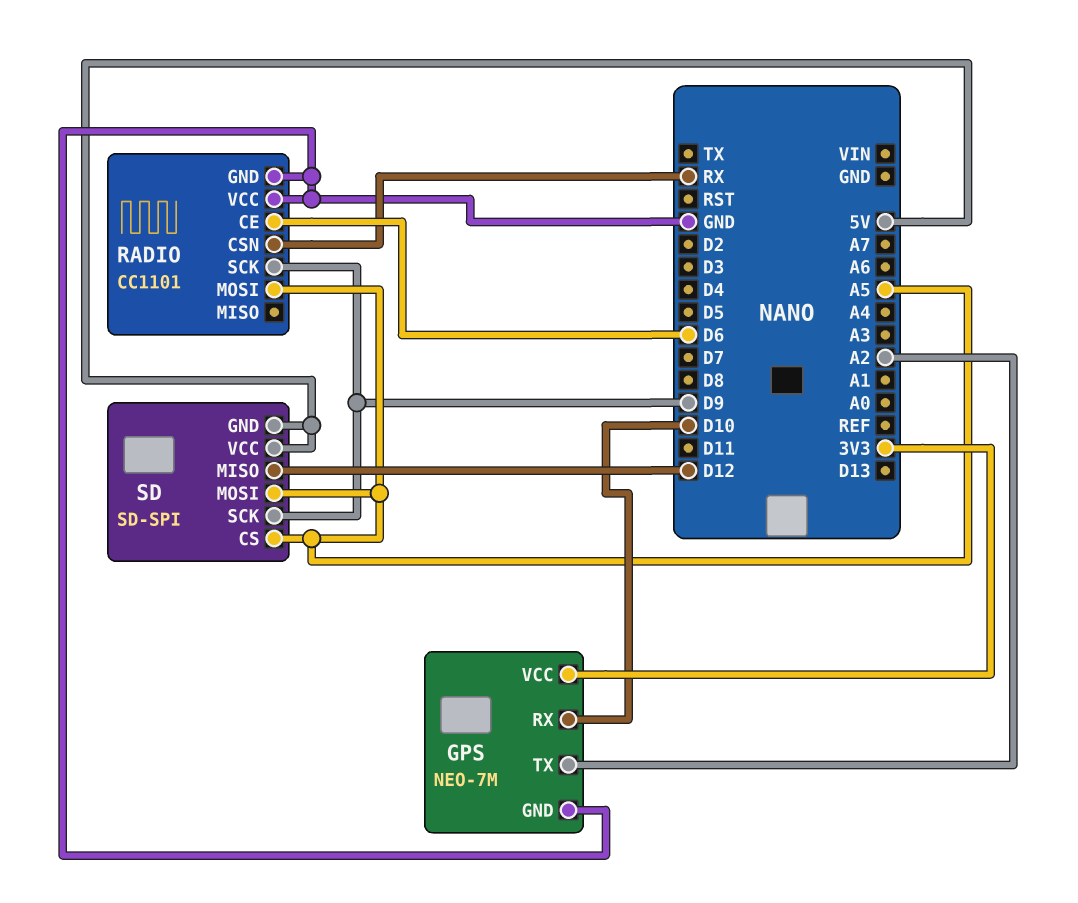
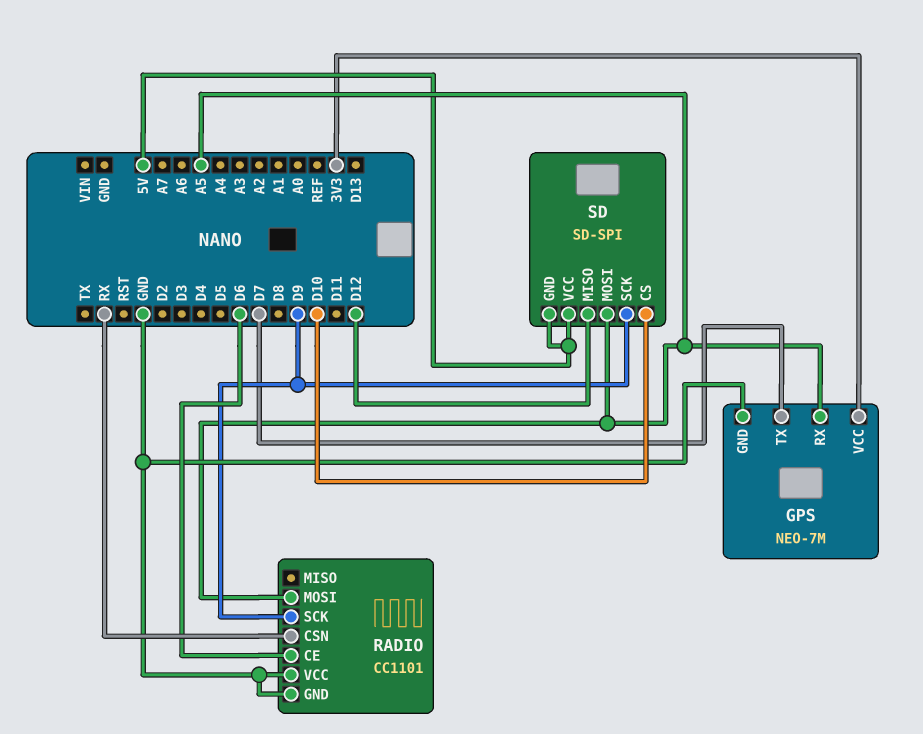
GPS pin RX: D10 -> A5
GPS pin TX: A2 -> D7
SD pin CS: A5 -> D10

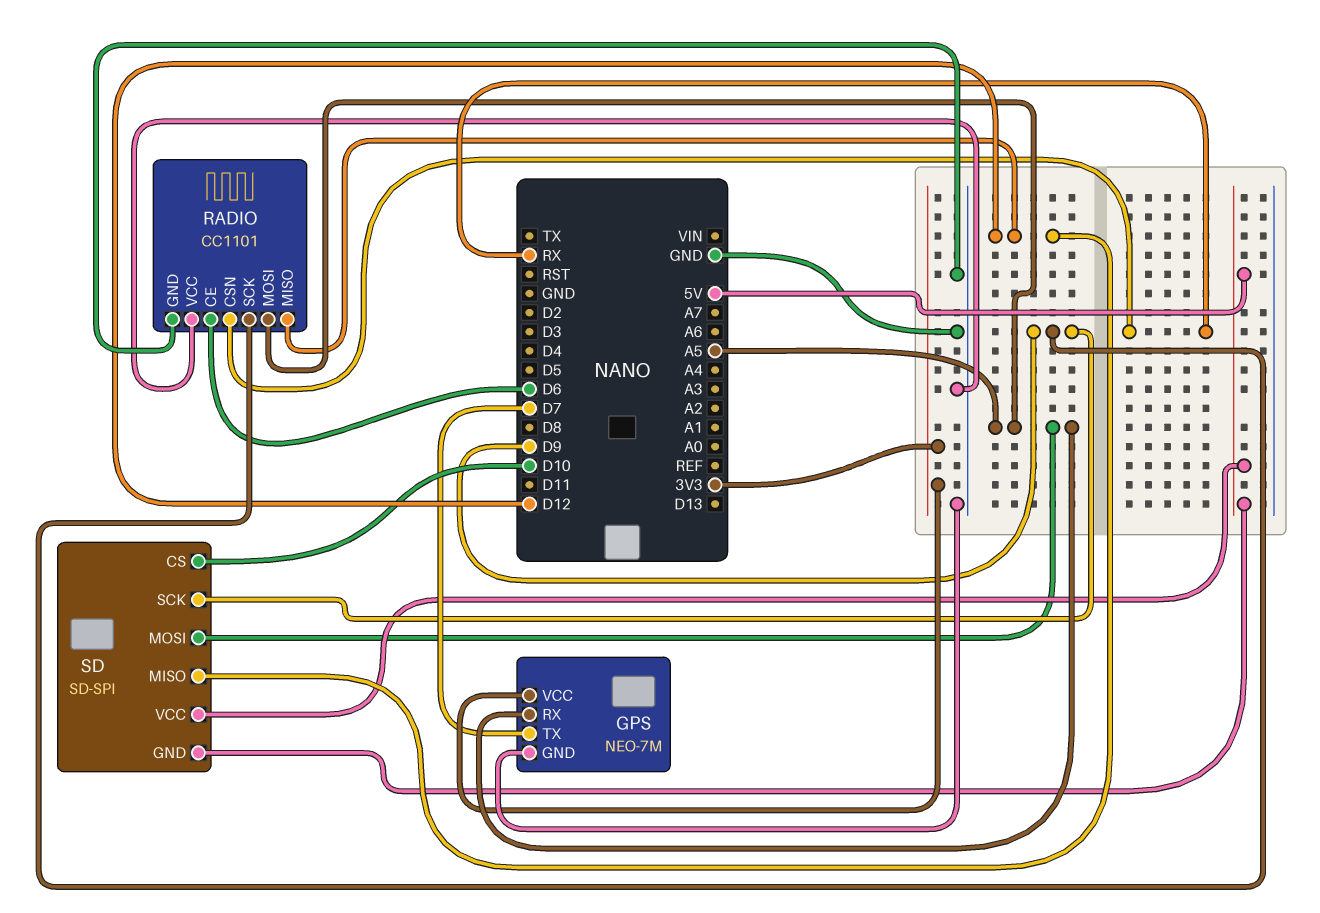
RADIO pin MISO: none -> D12

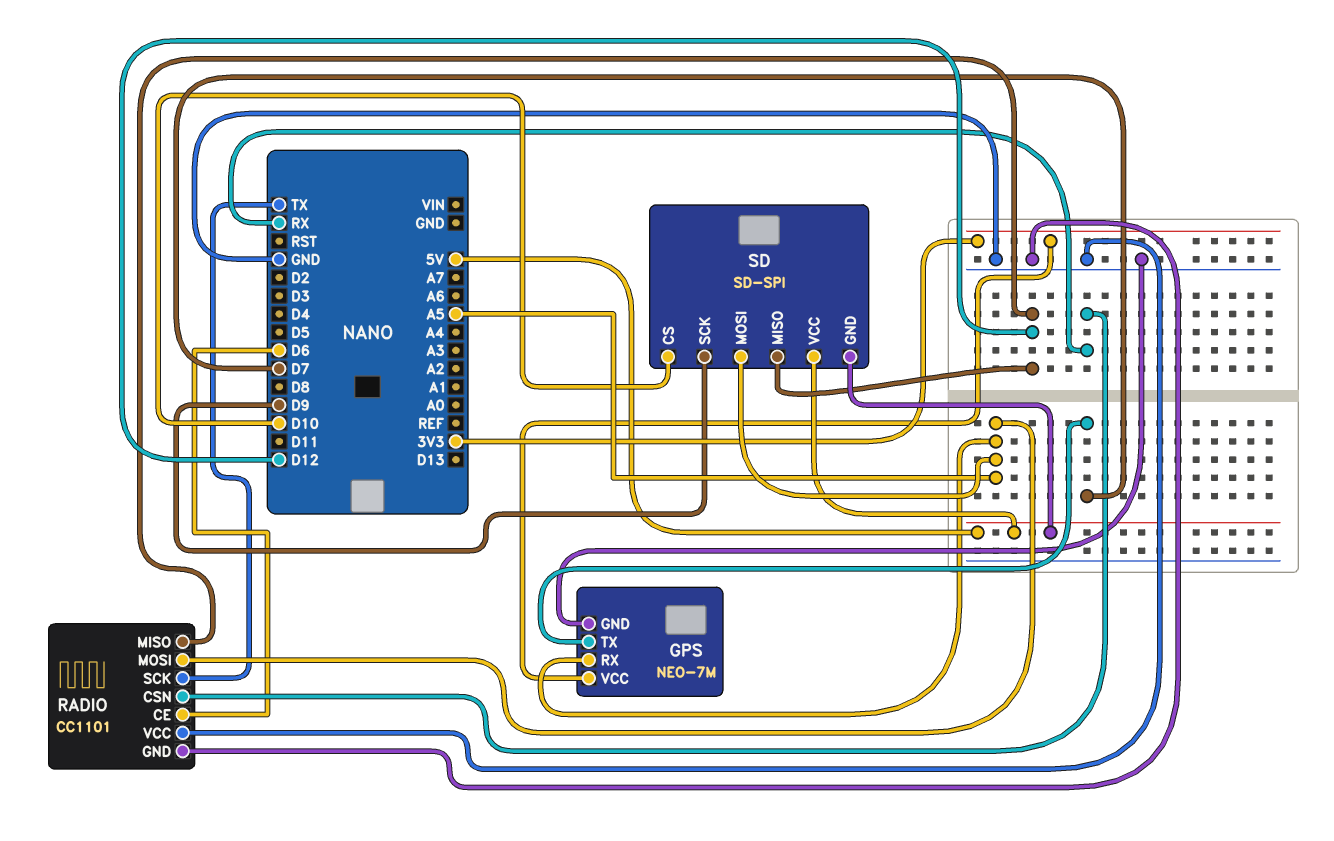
RADIO pin SCK: D9 -> TX

